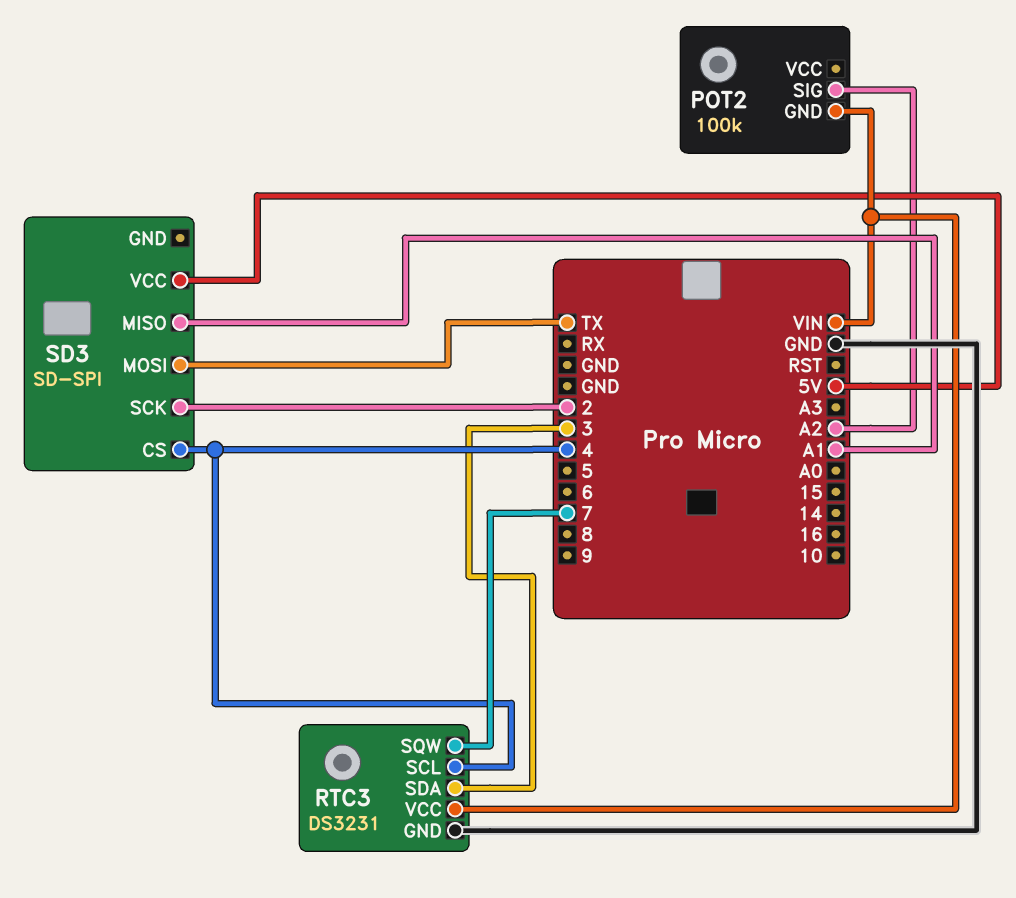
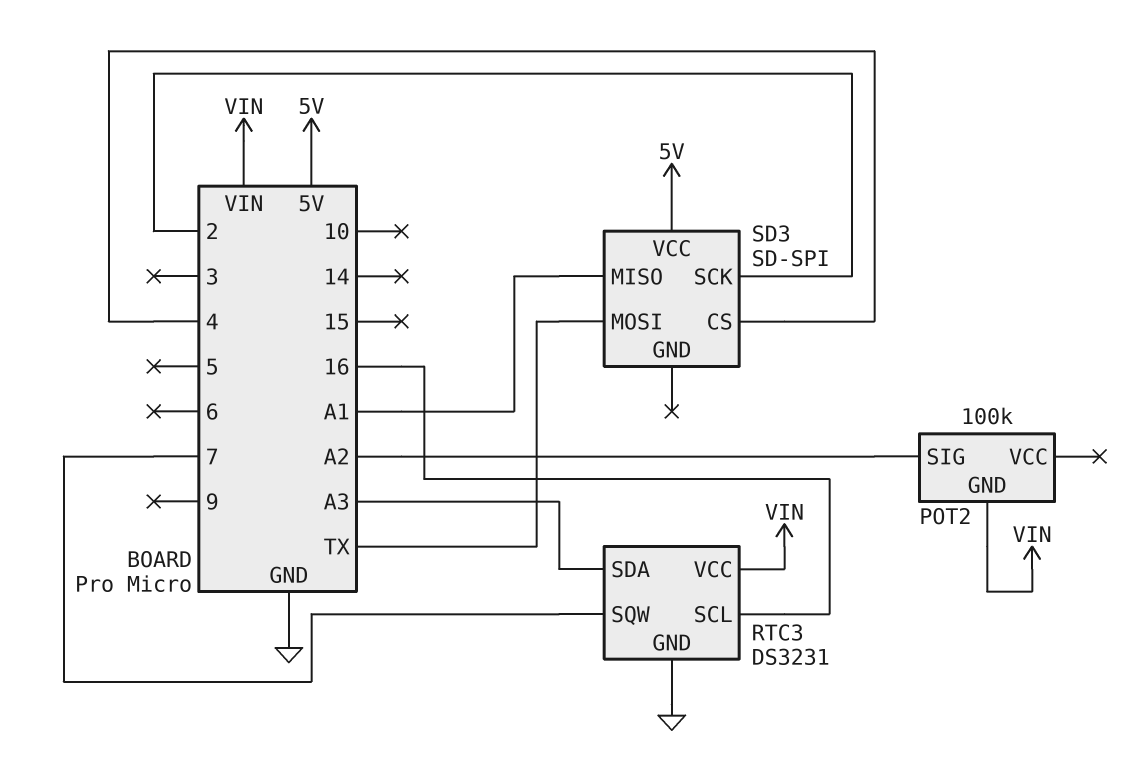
RTC3 pin SCL: 4 -> 16
RTC3 pin SDA: 3 -> A3

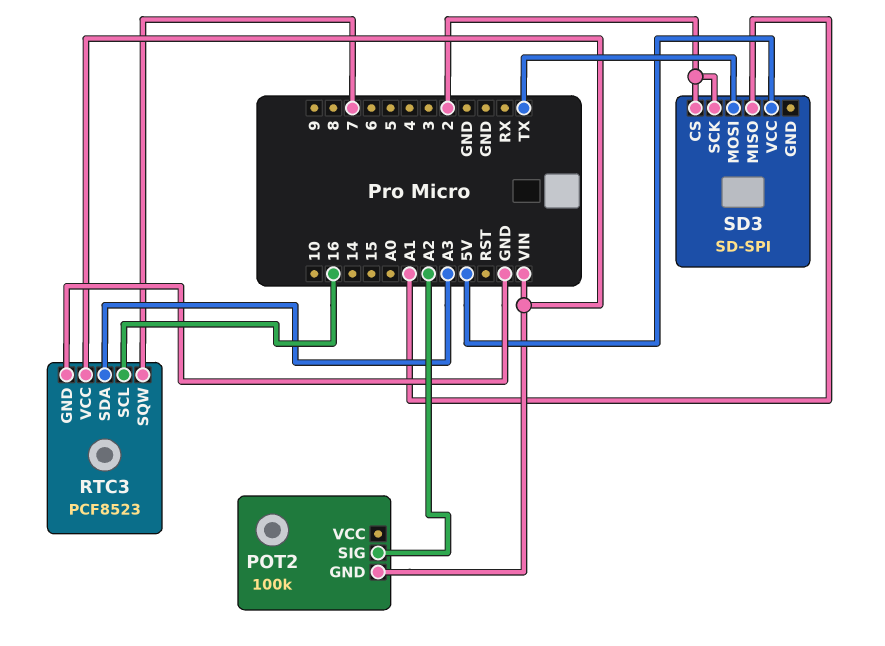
RTC3: DS3231 -> PCF8523
SD3 pin CS: 4 -> 2

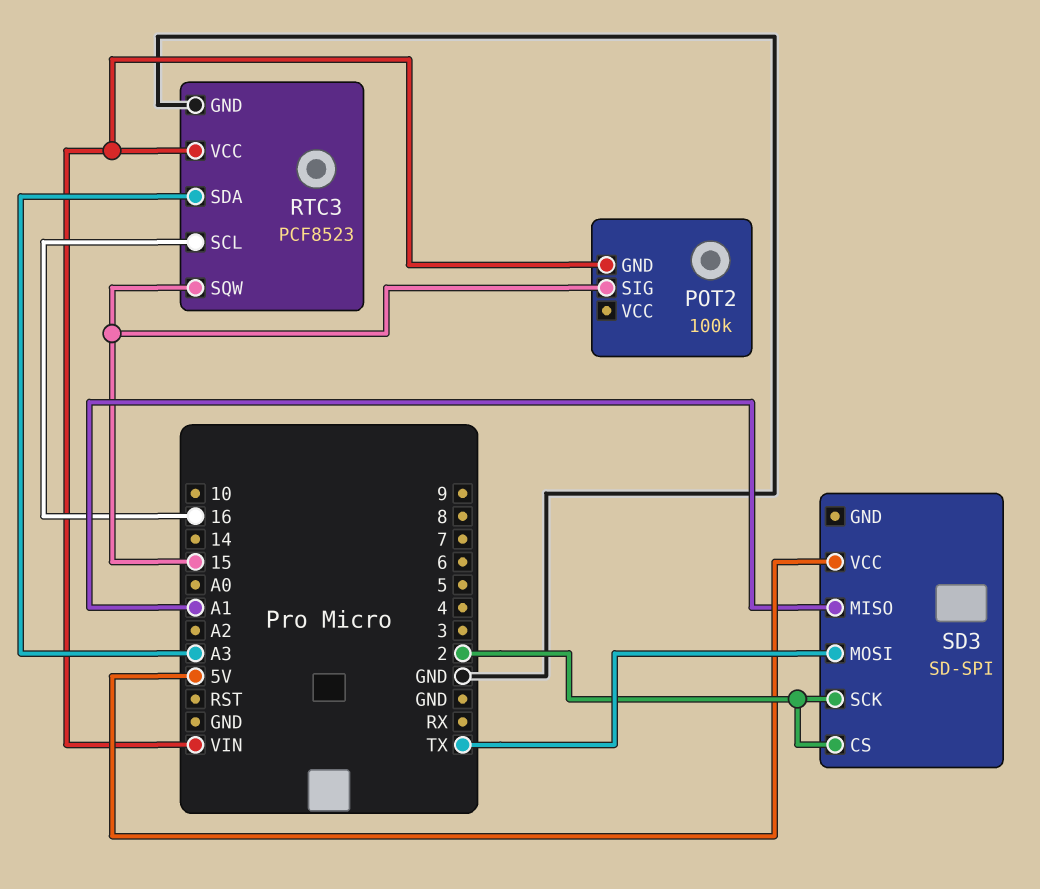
POT2 pin SIG: A2 -> 15
RTC3 pin SQW: 7 -> 15

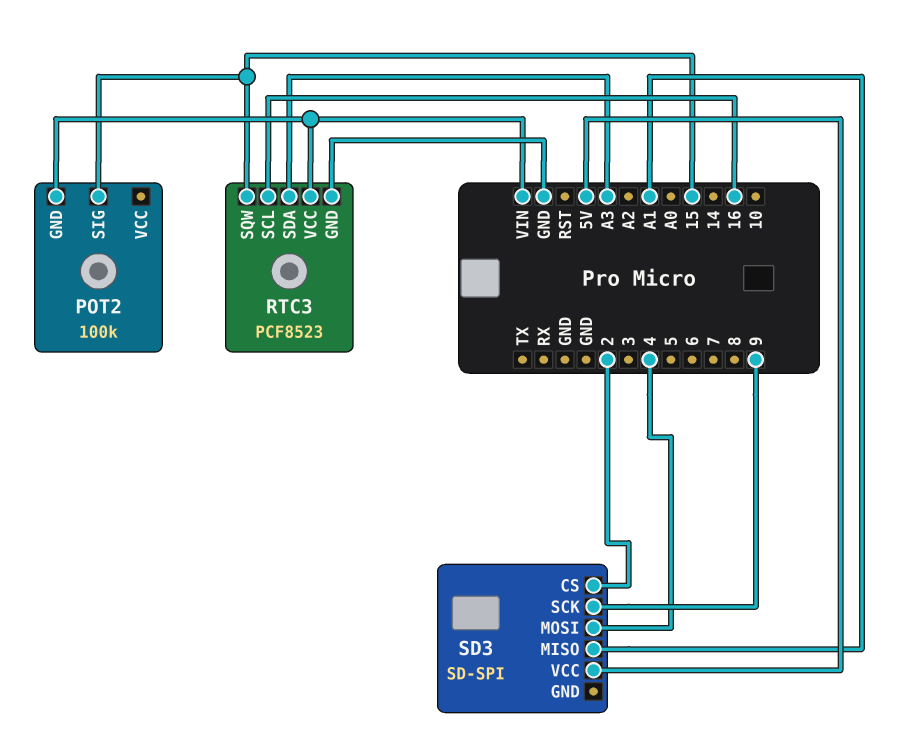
SD3 pin MOSI: TX -> 4
SD3 pin SCK: 2 -> 9

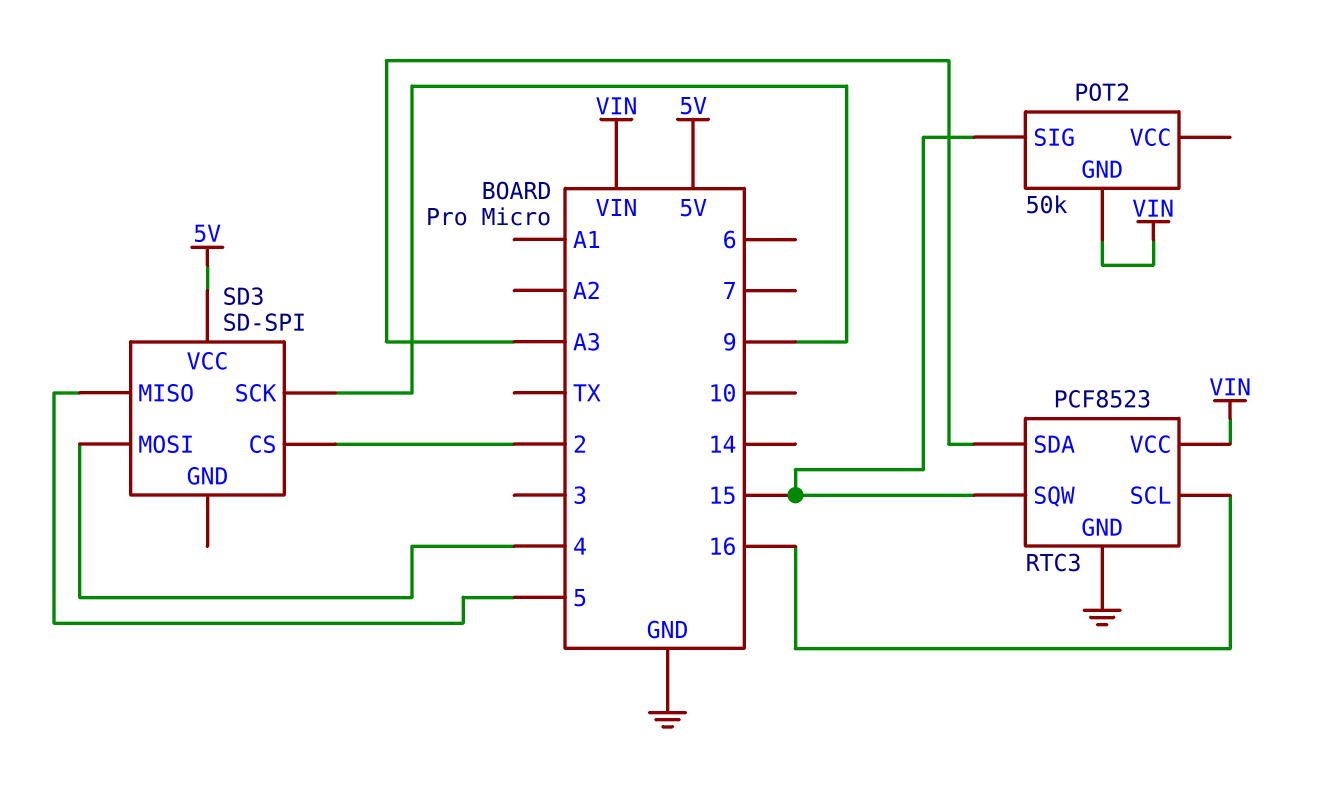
POT2: 100k -> 50k
SD3 pin MISO: A1 -> 5

